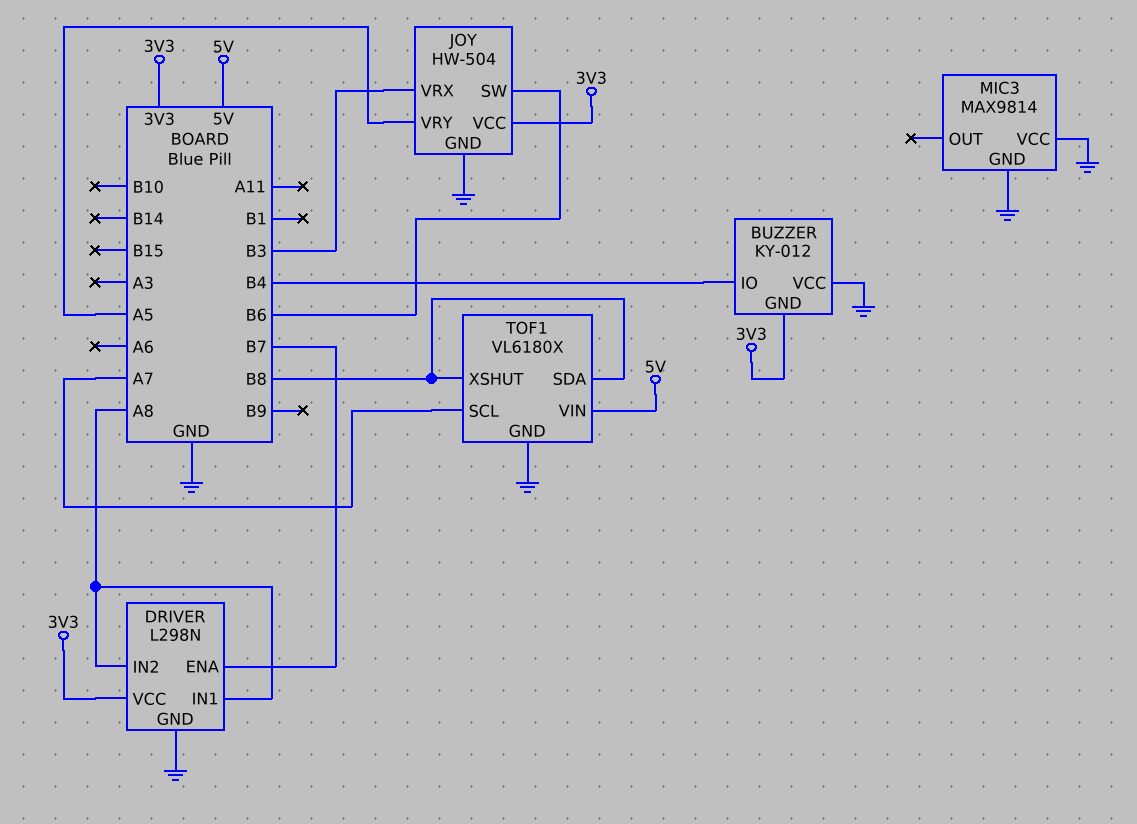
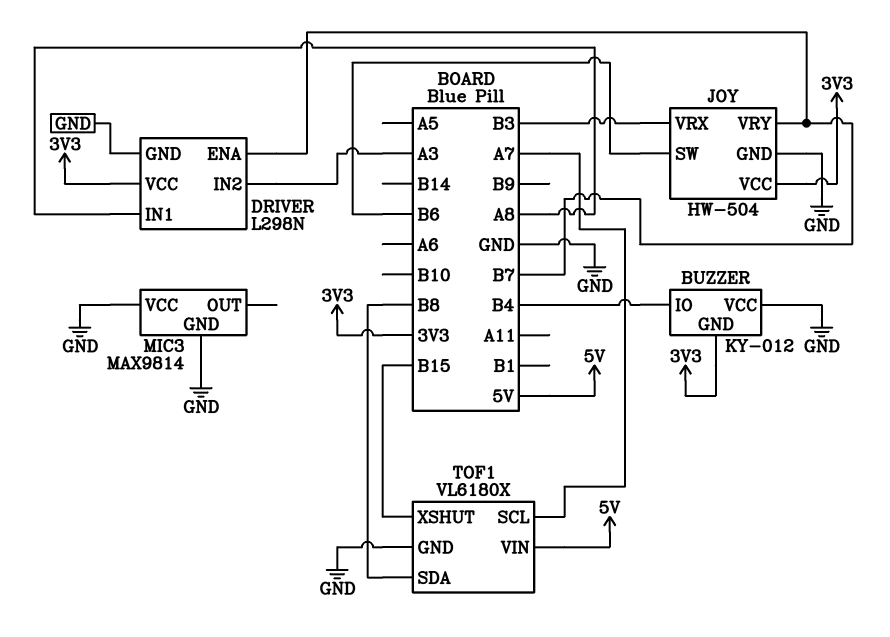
DRIVER pin IN2: A8 -> A3
JOY pin VRY: A5 -> B7
TOF1 pin XSHUT: B8 -> B15

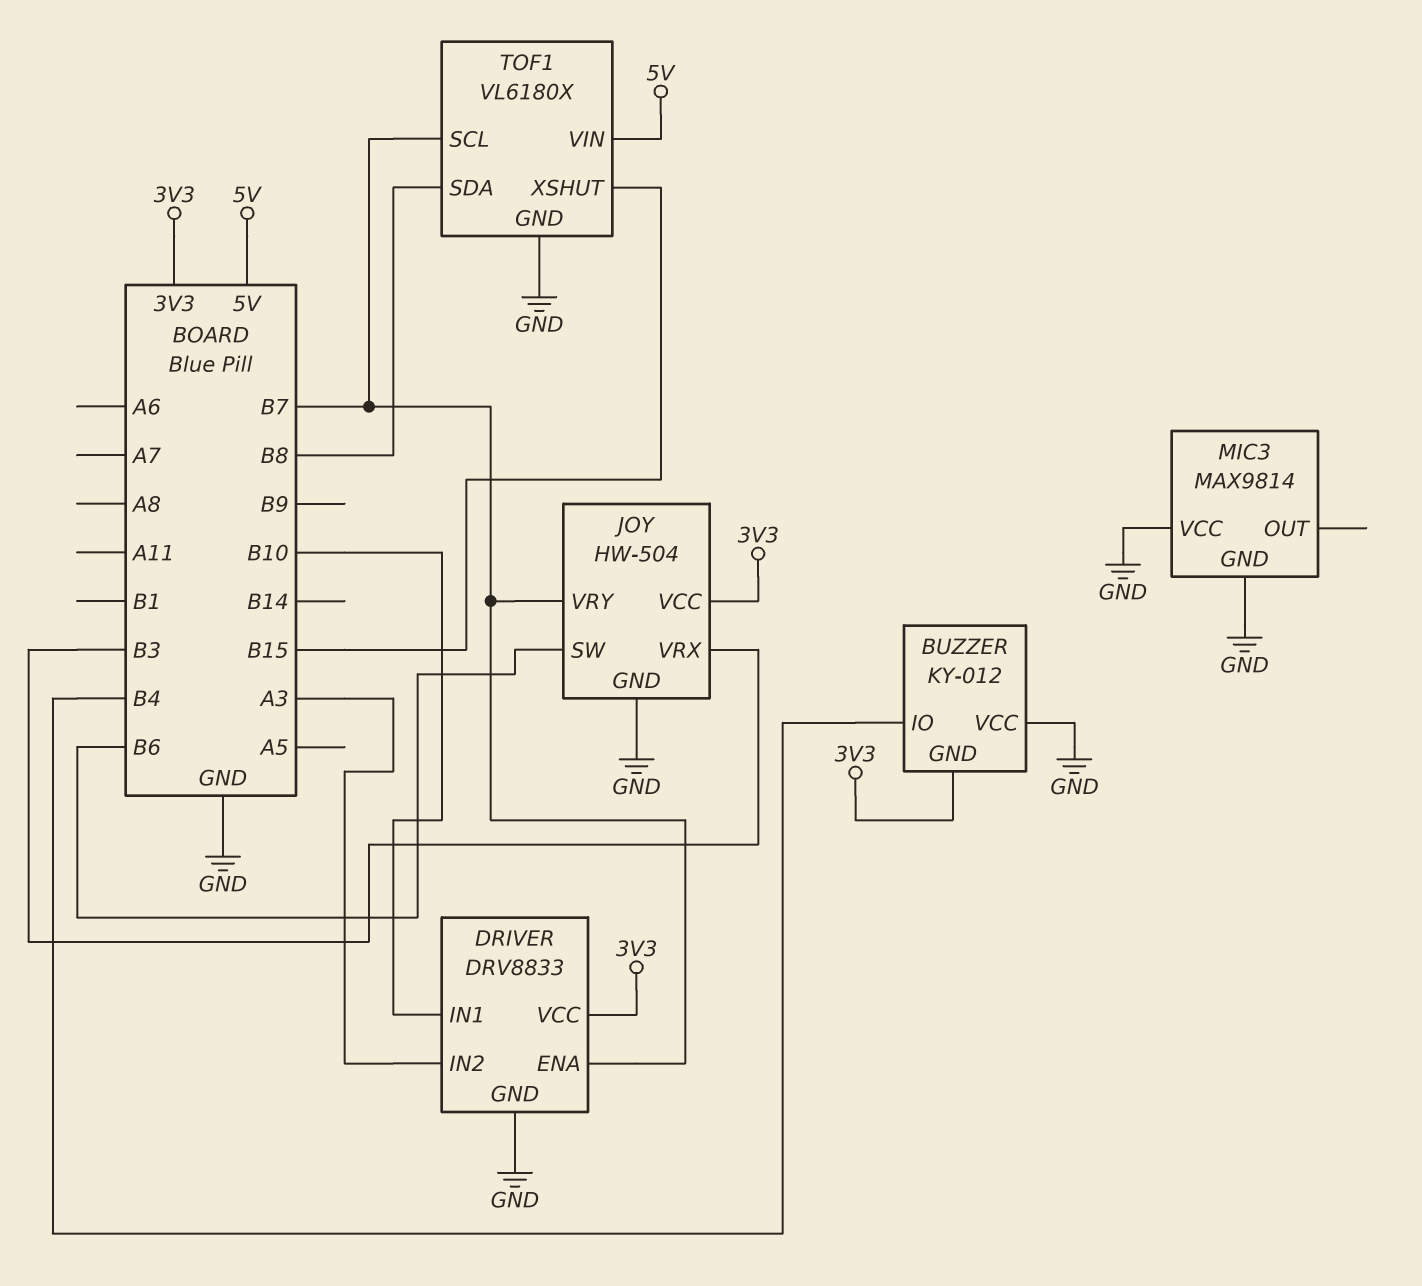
DRIVER: L298N -> DRV8833
DRIVER pin IN1: A8 -> B10
TOF1 pin SCL: A7 -> B7

